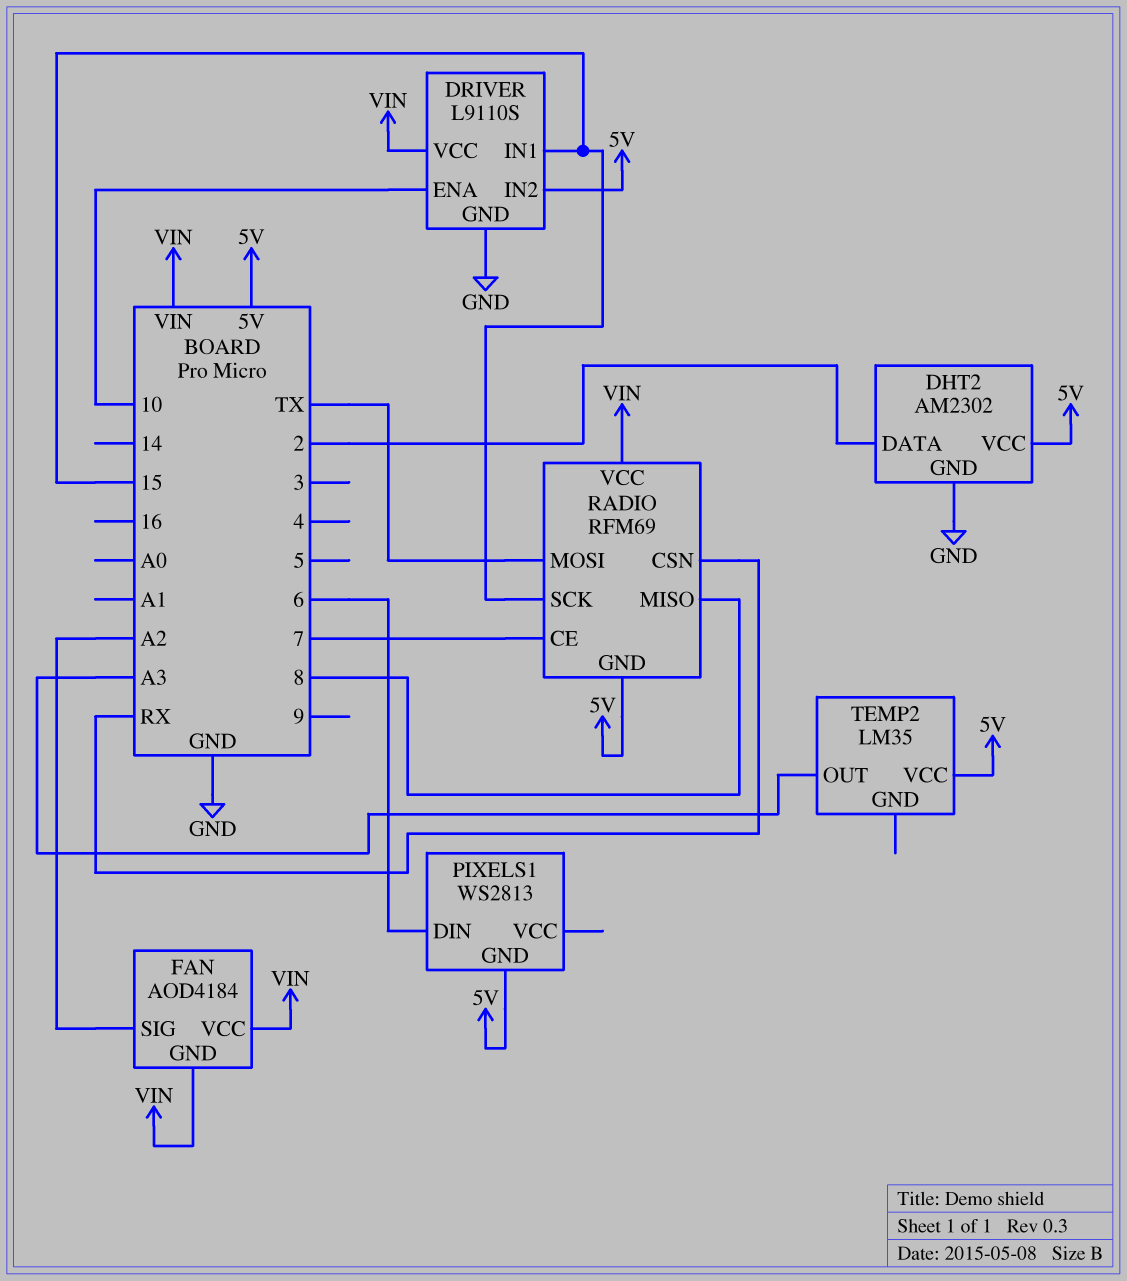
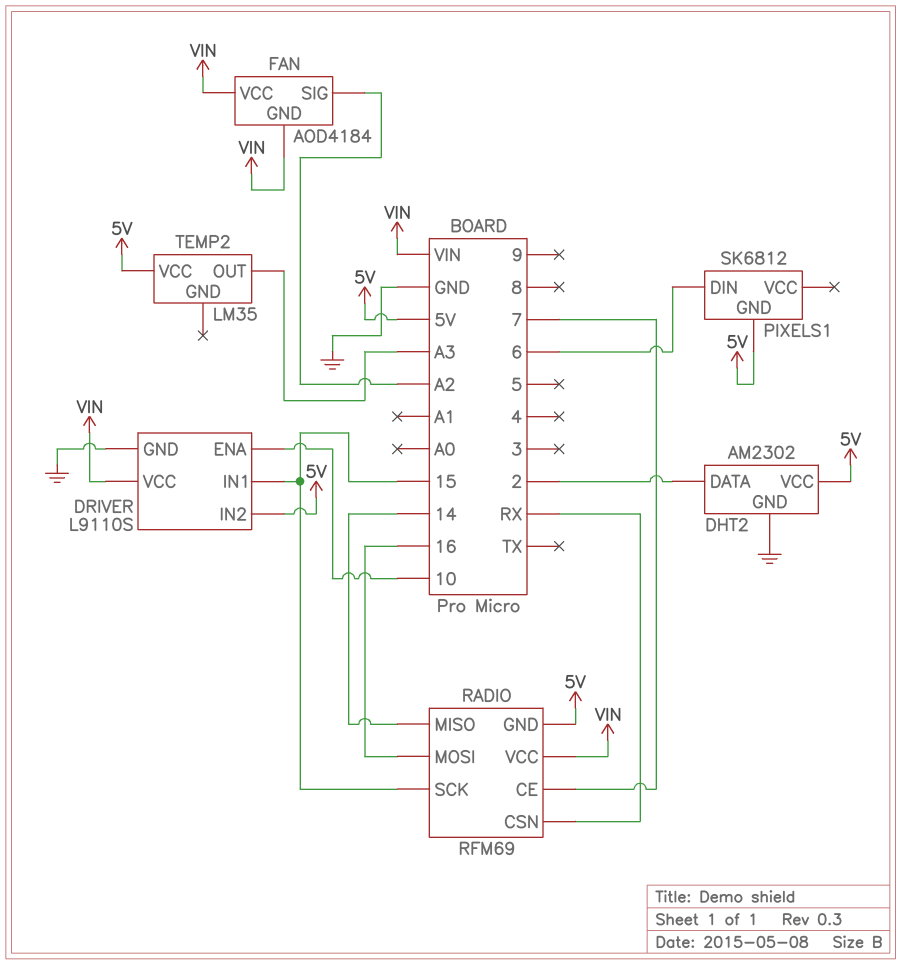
PIXELS1: WS2813 -> SK6812
RADIO pin MISO: 8 -> 14
RADIO pin MOSI: TX -> 16

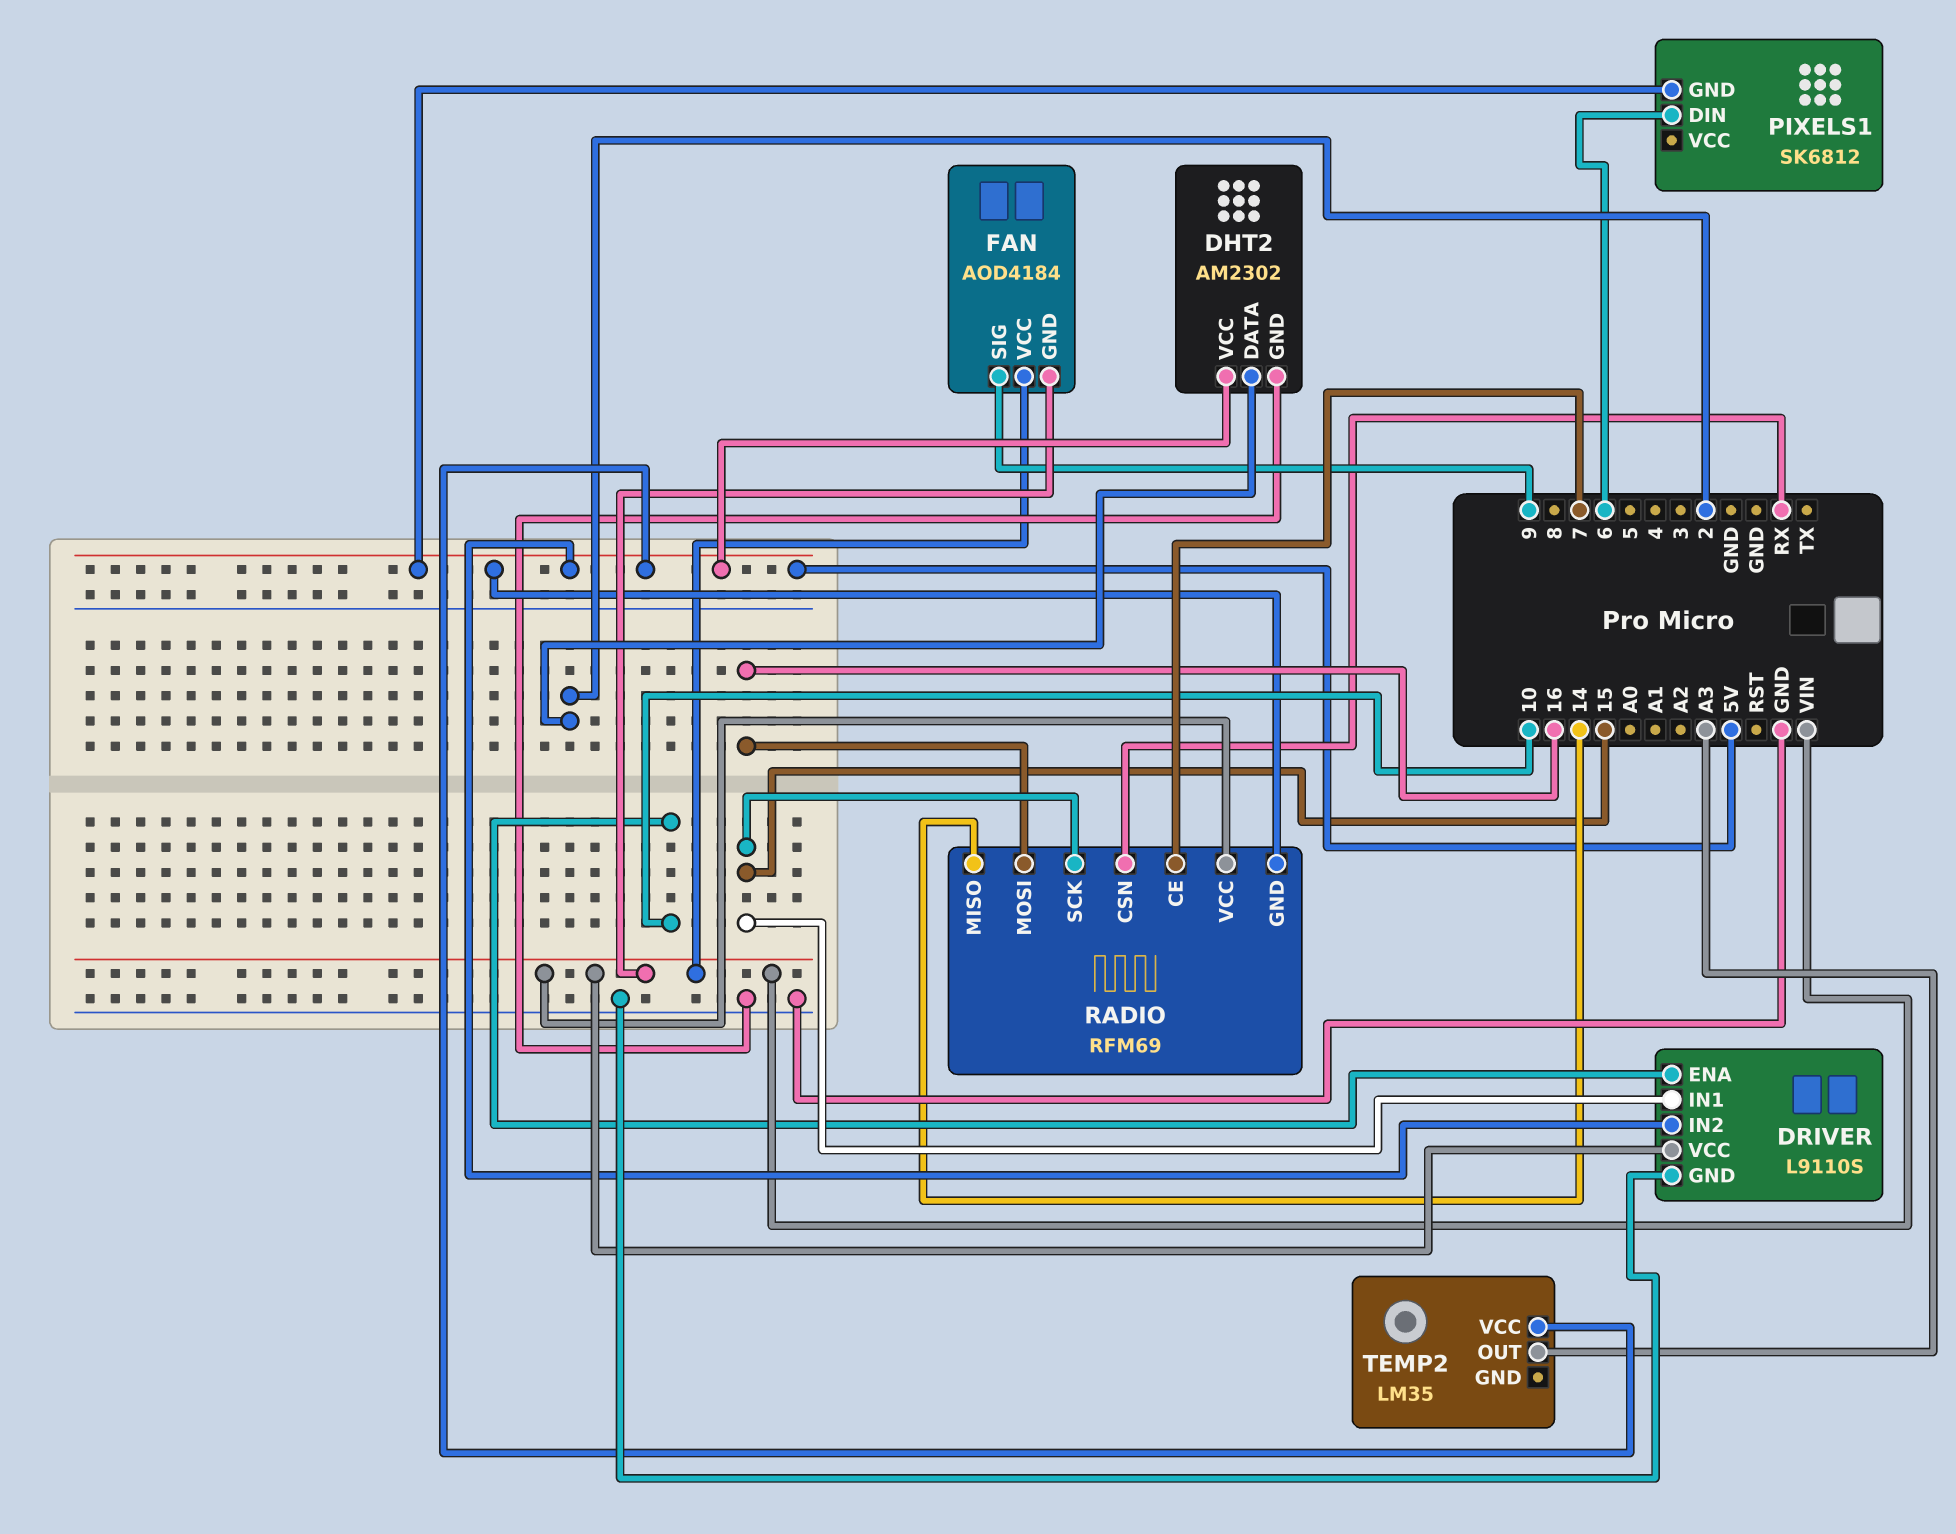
FAN pin SIG: A2 -> 9

